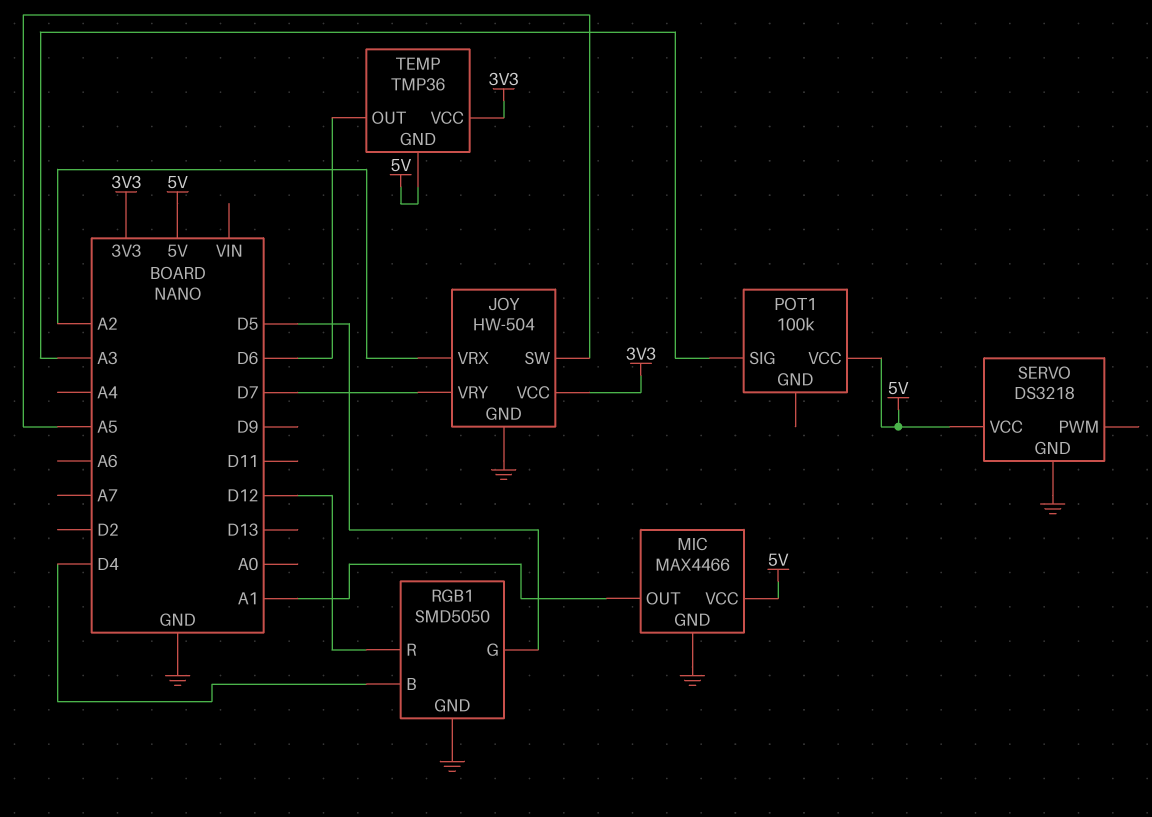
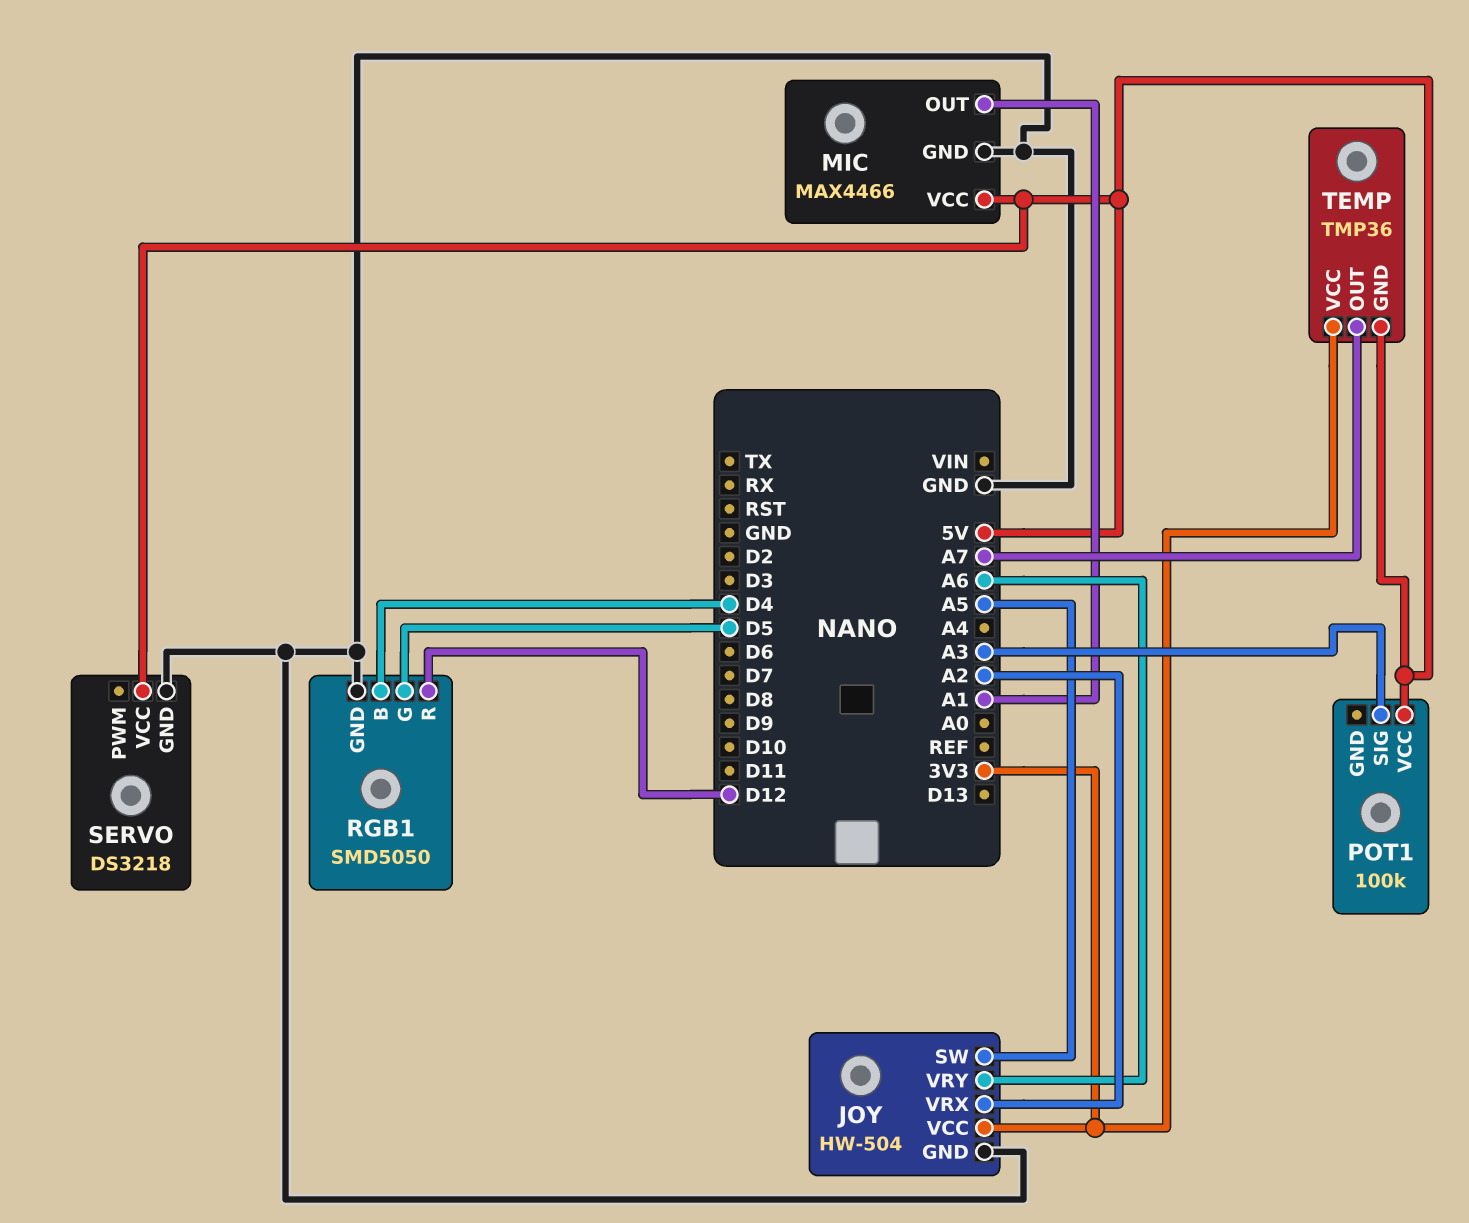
JOY pin VRY: D7 -> A6
TEMP pin OUT: D6 -> A7

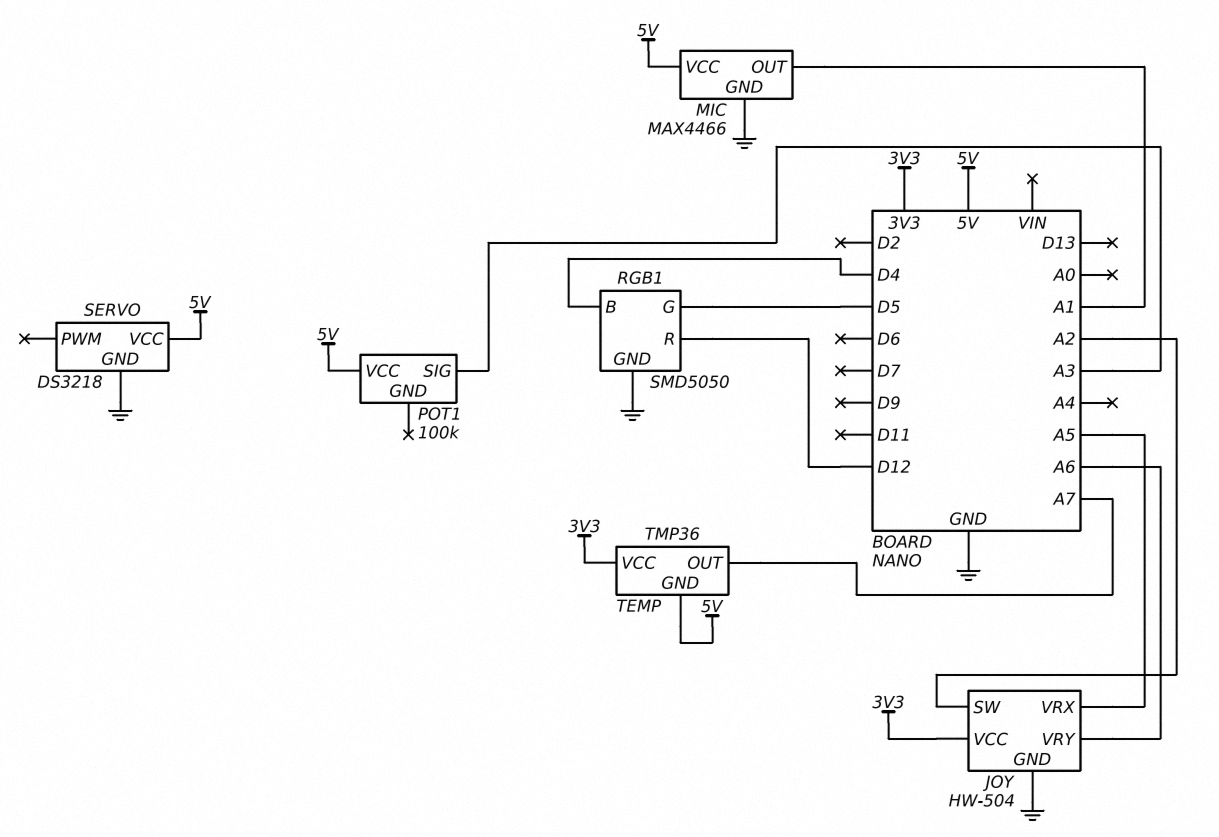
JOY pin SW: A5 -> A2
JOY pin VRX: A2 -> A5

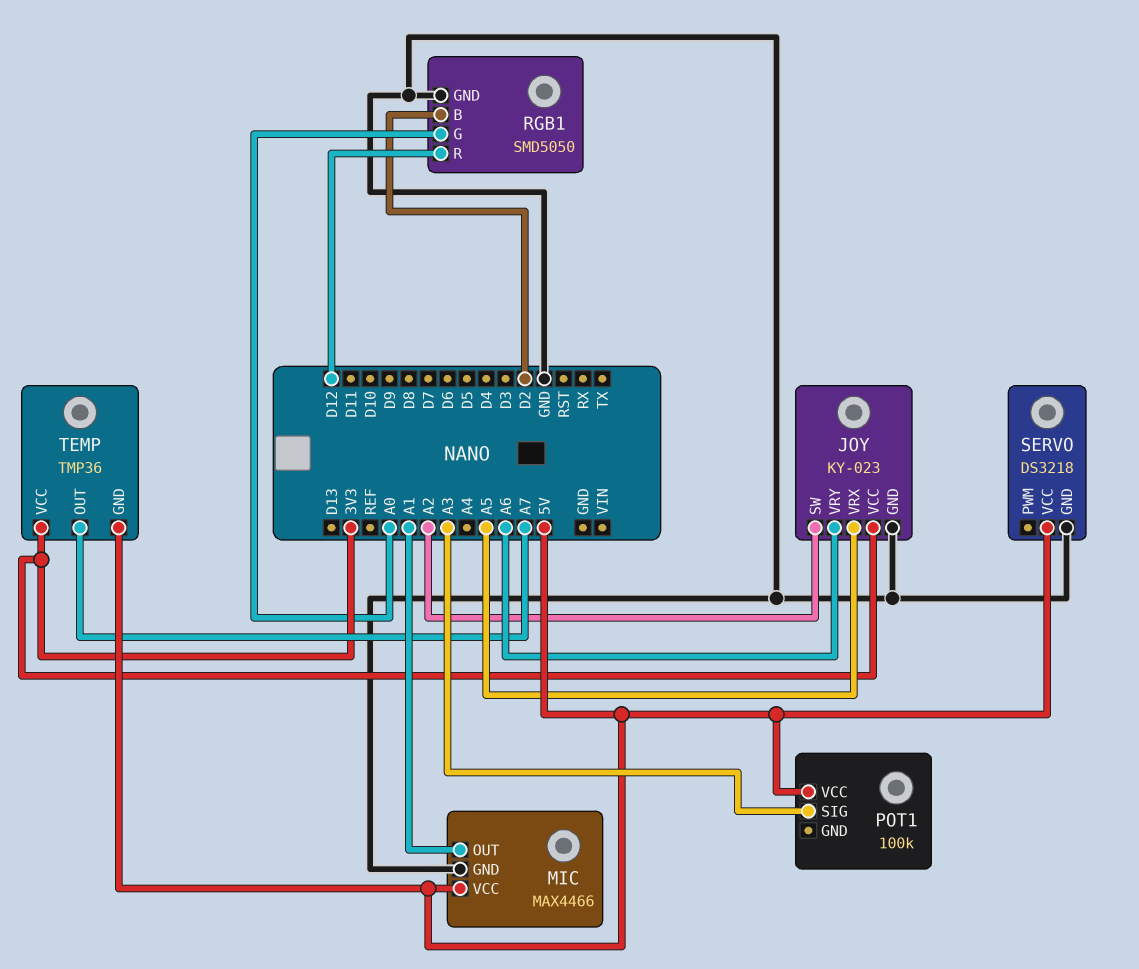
JOY: HW-504 -> KY-023
RGB1 pin B: D4 -> D2
RGB1 pin G: D5 -> A0

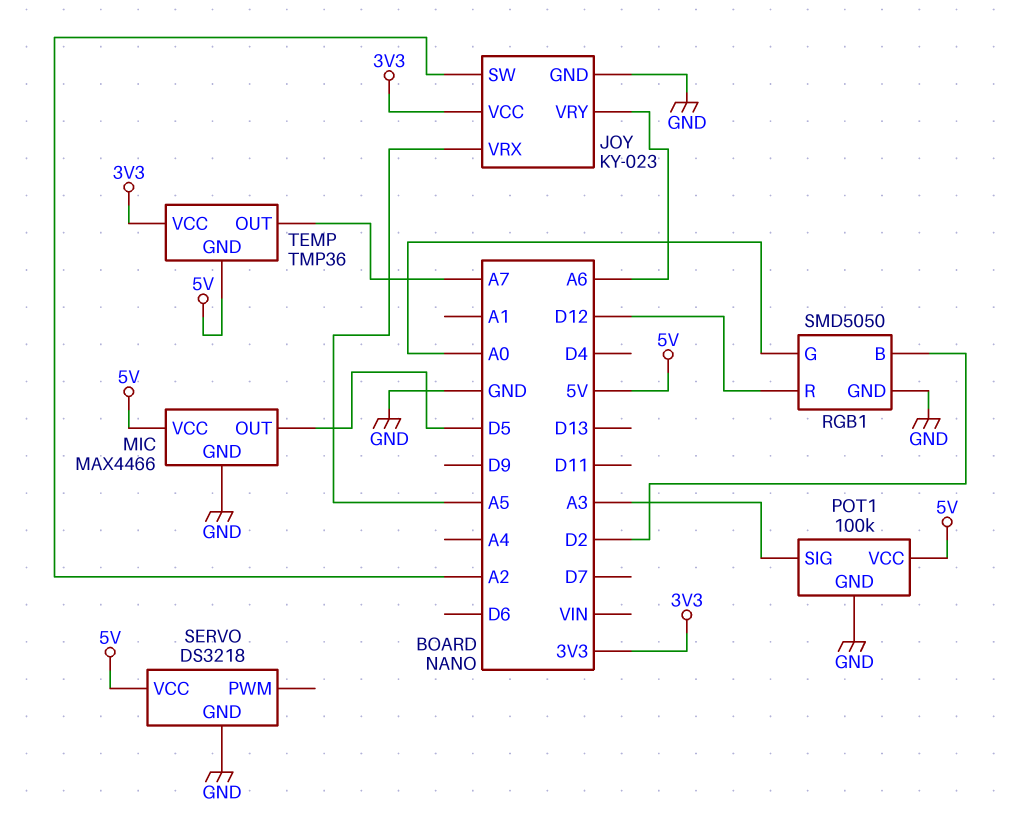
MIC pin OUT: A1 -> D5
POT1 pin GND: none -> GND

